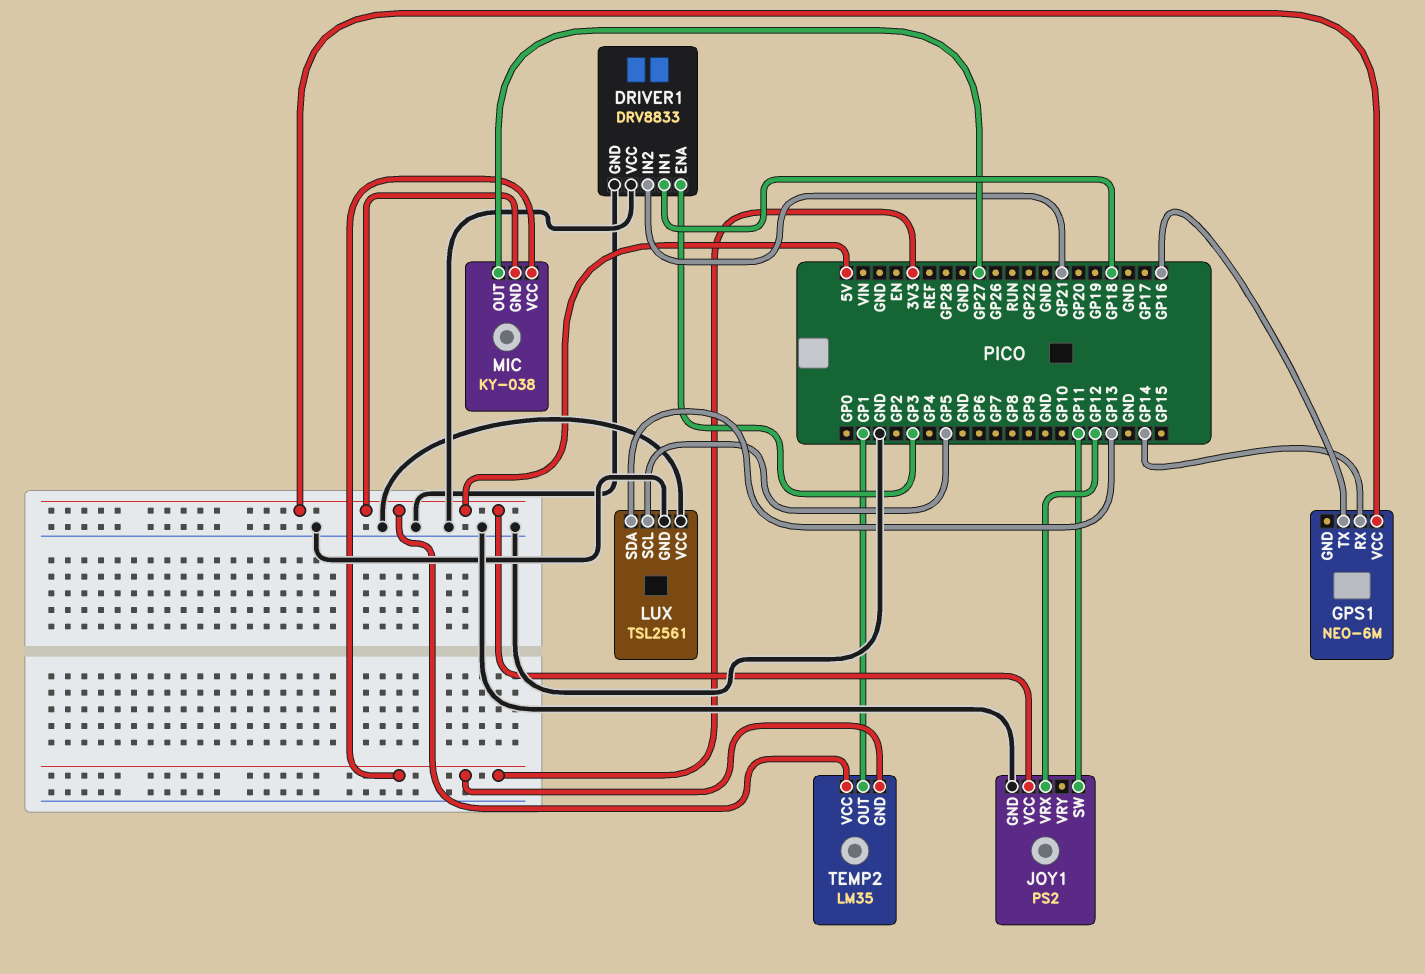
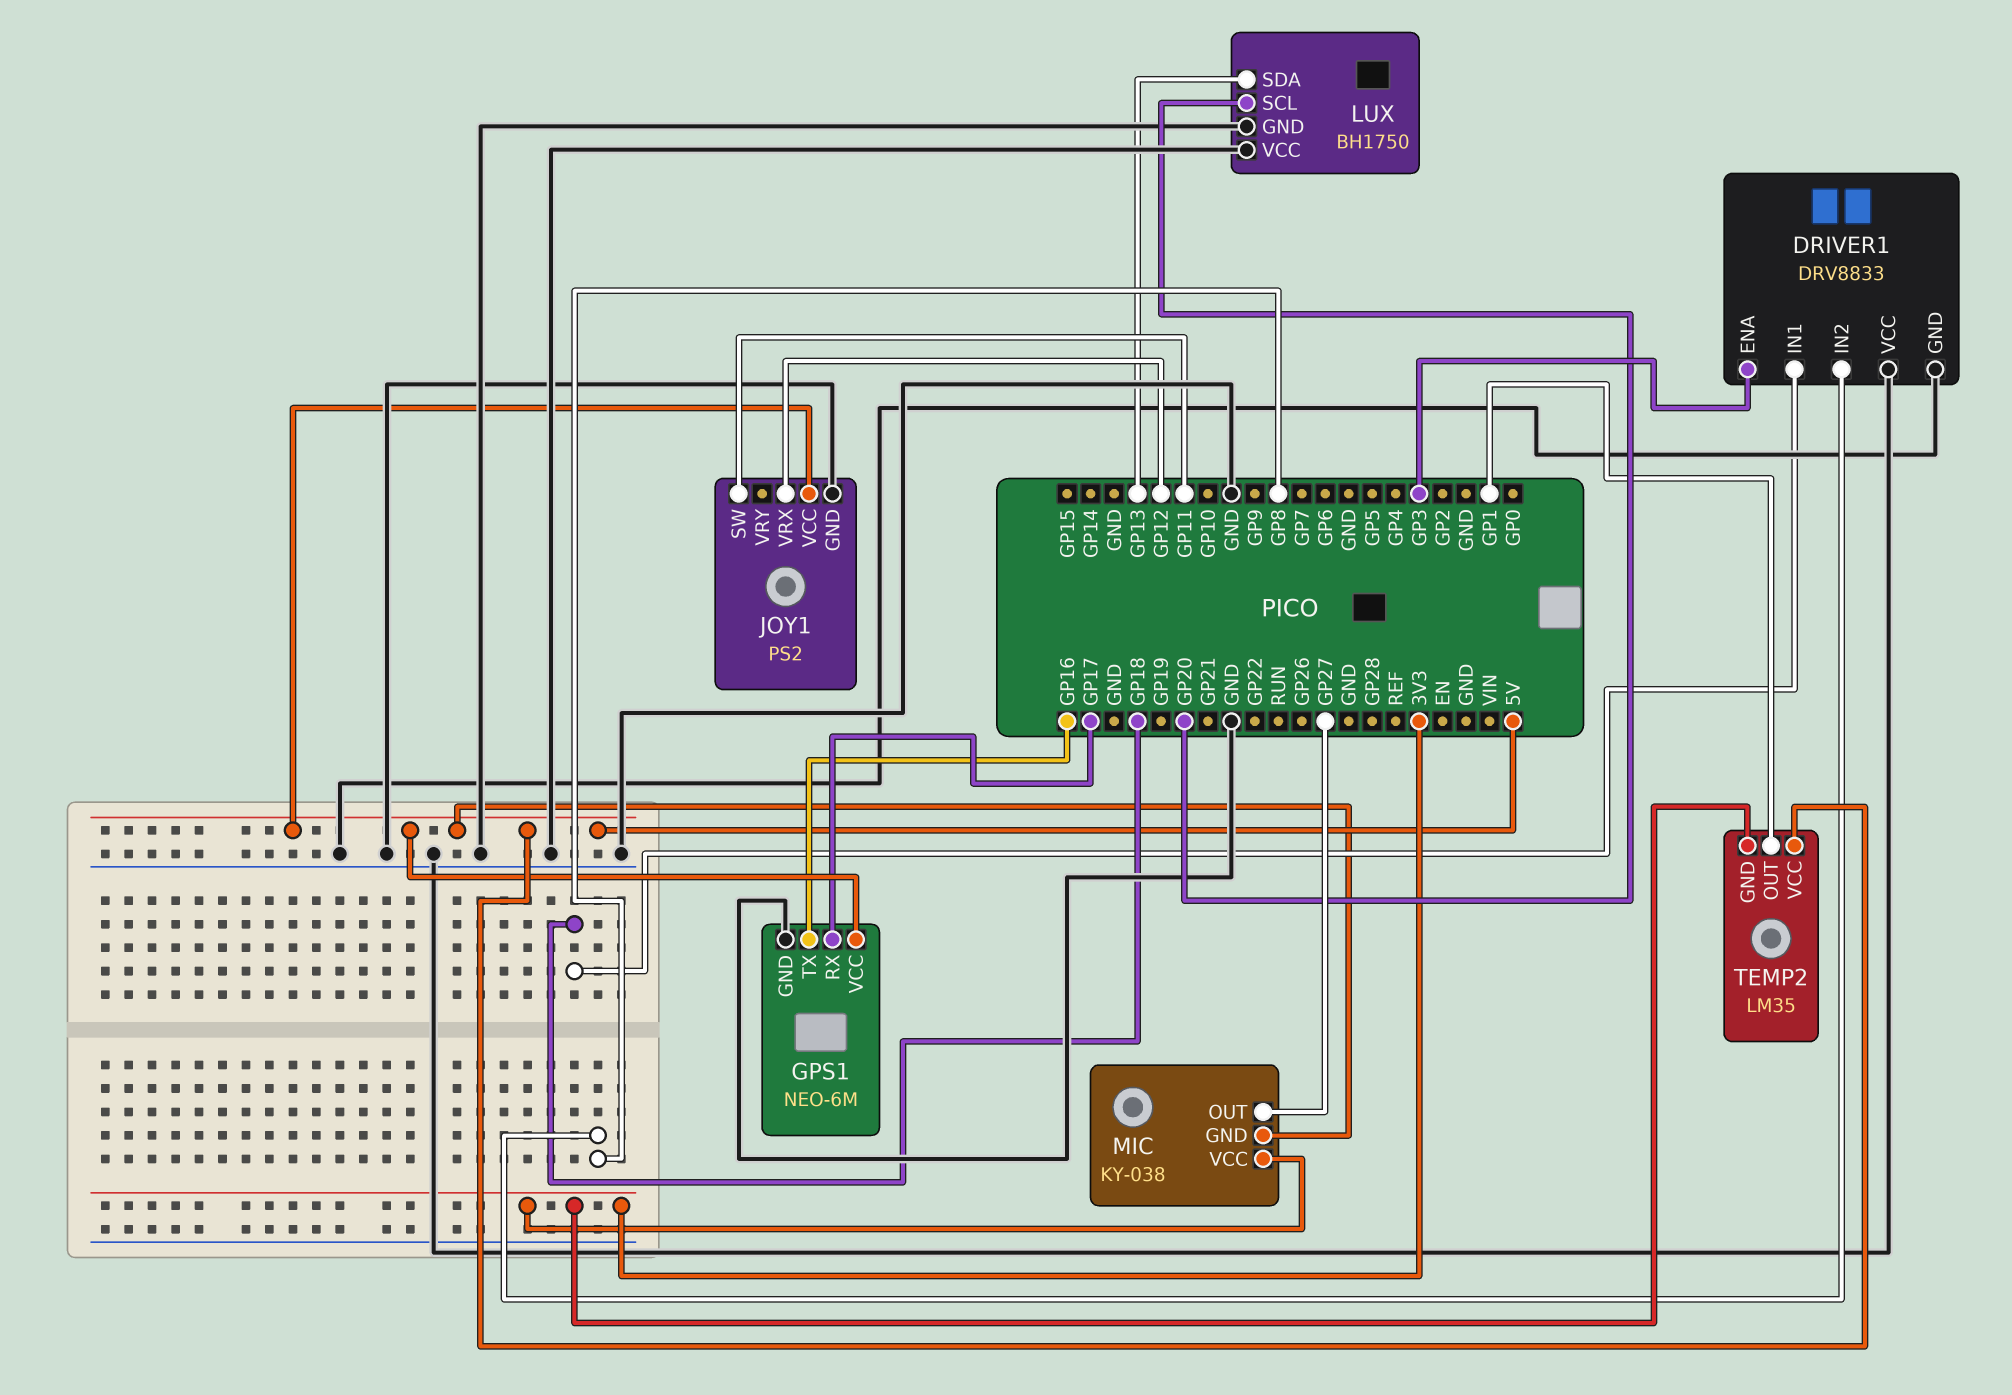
DRIVER1 pin IN2: GP21 -> GP8
GPS1 pin GND: none -> GND
GPS1 pin RX: GP14 -> GP17
LUX: TSL2561 -> BH1750
LUX pin SCL: GP5 -> GP20

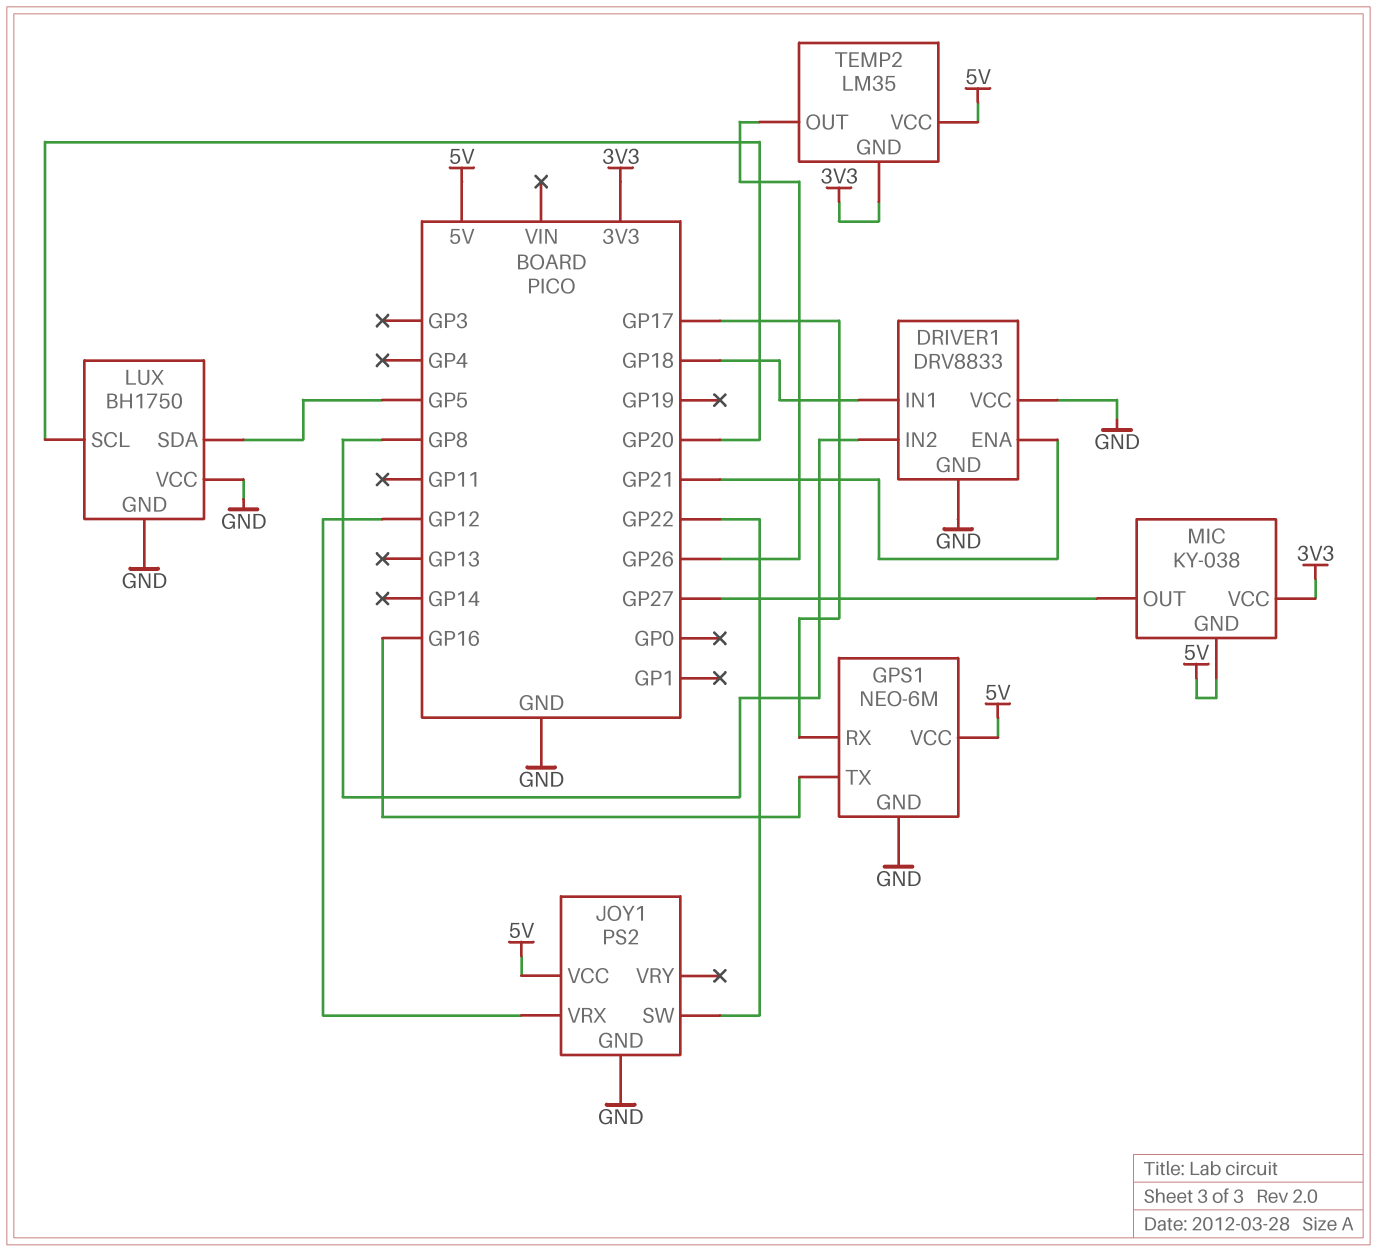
DRIVER1 pin ENA: GP3 -> GP21
JOY1 pin SW: GP11 -> GP22
LUX pin SDA: GP13 -> GP5
TEMP2 pin OUT: GP1 -> GP26

